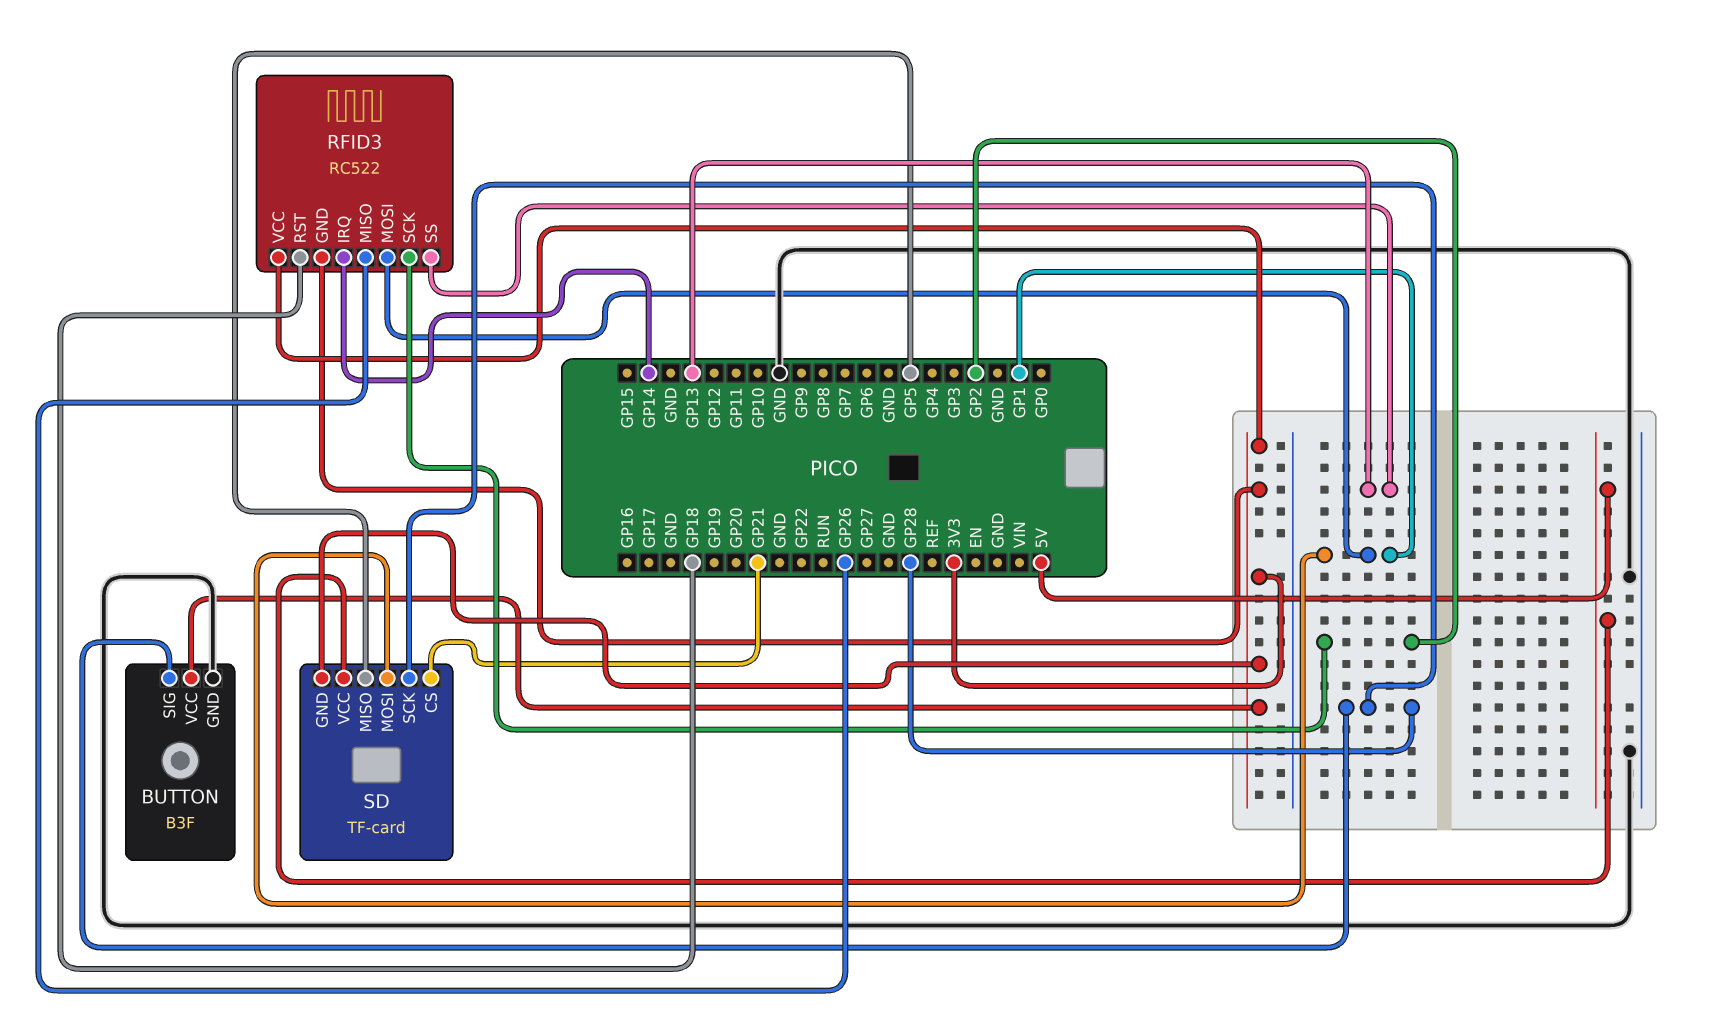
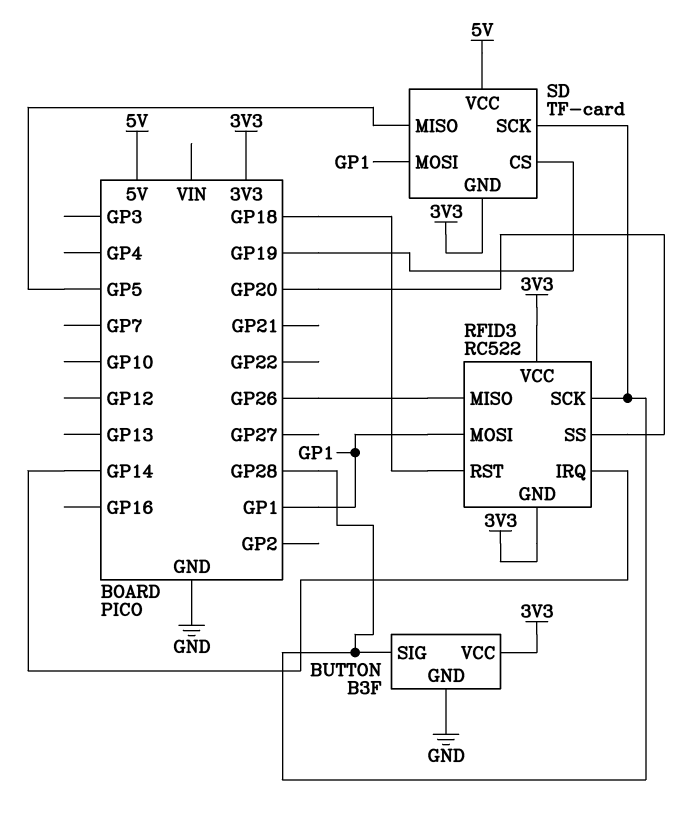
RFID3 pin SCK: GP2 -> GP28
RFID3 pin SS: GP13 -> GP20
SD pin CS: GP21 -> GP19

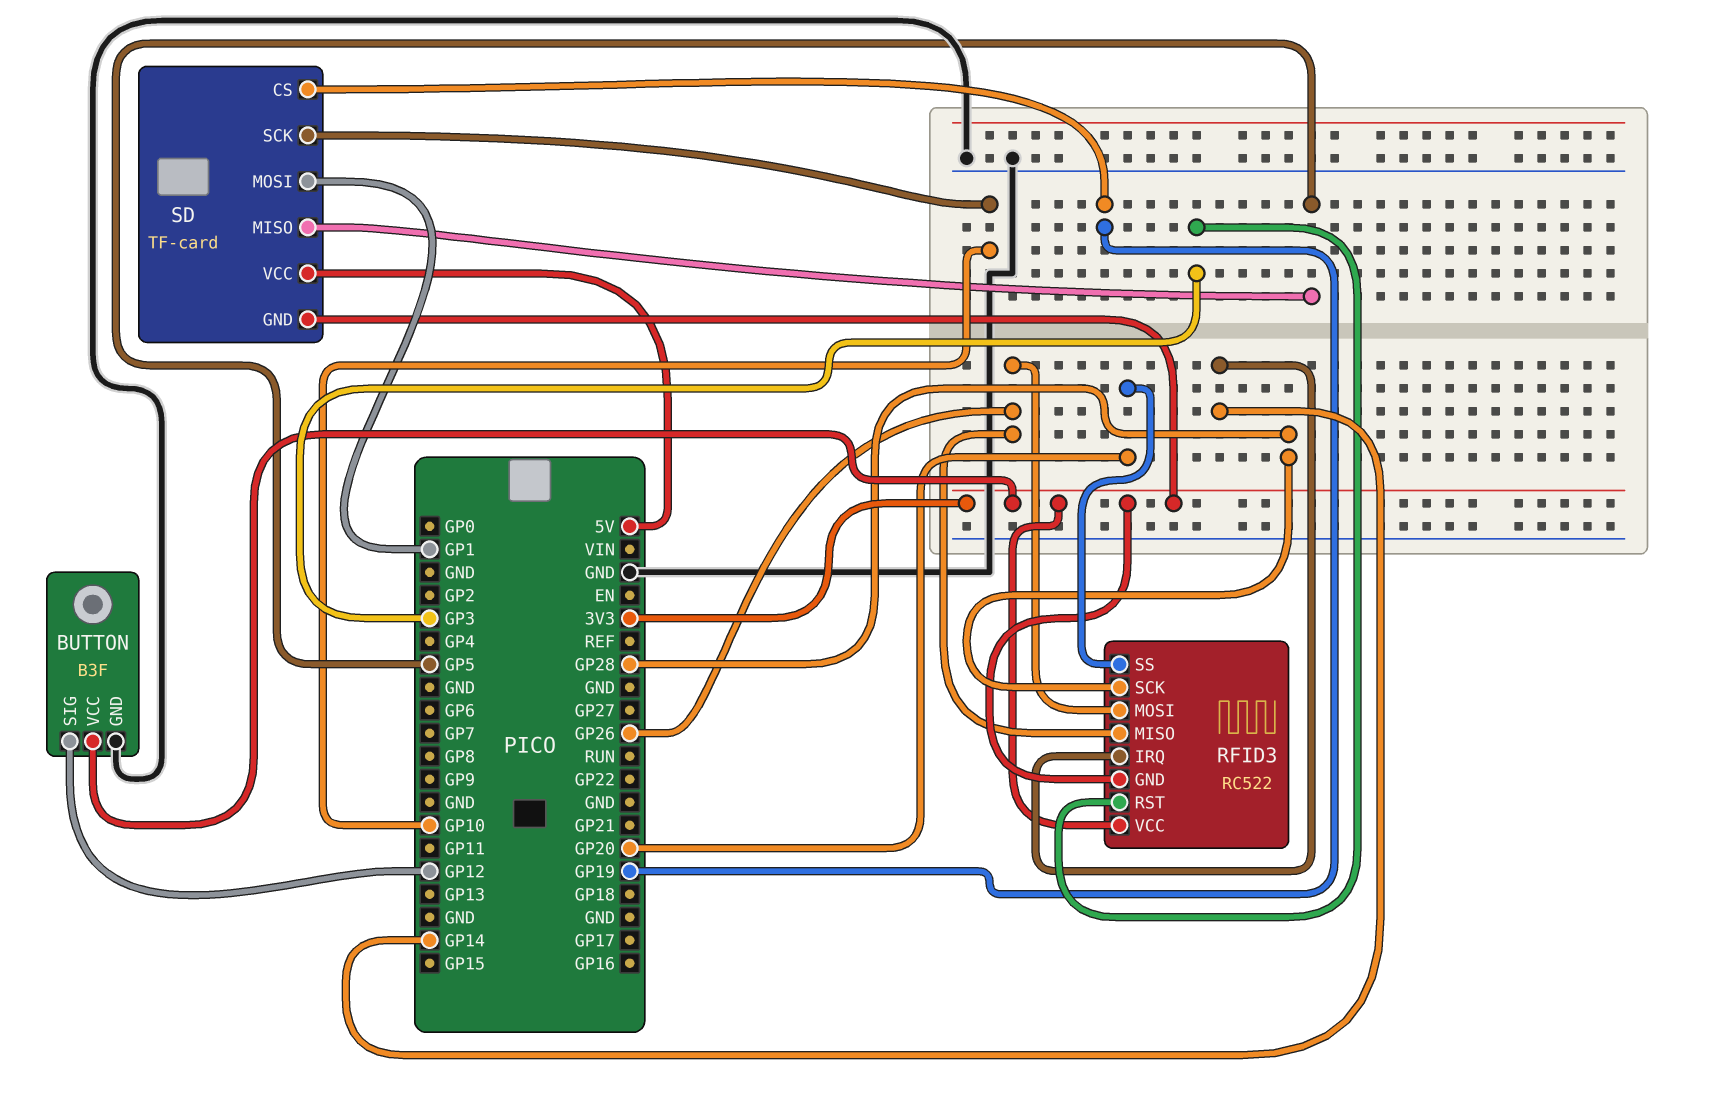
BUTTON pin SIG: GP28 -> GP12
RFID3 pin MOSI: GP1 -> GP26
RFID3 pin RST: GP18 -> GP3
SD pin SCK: GP28 -> GP10

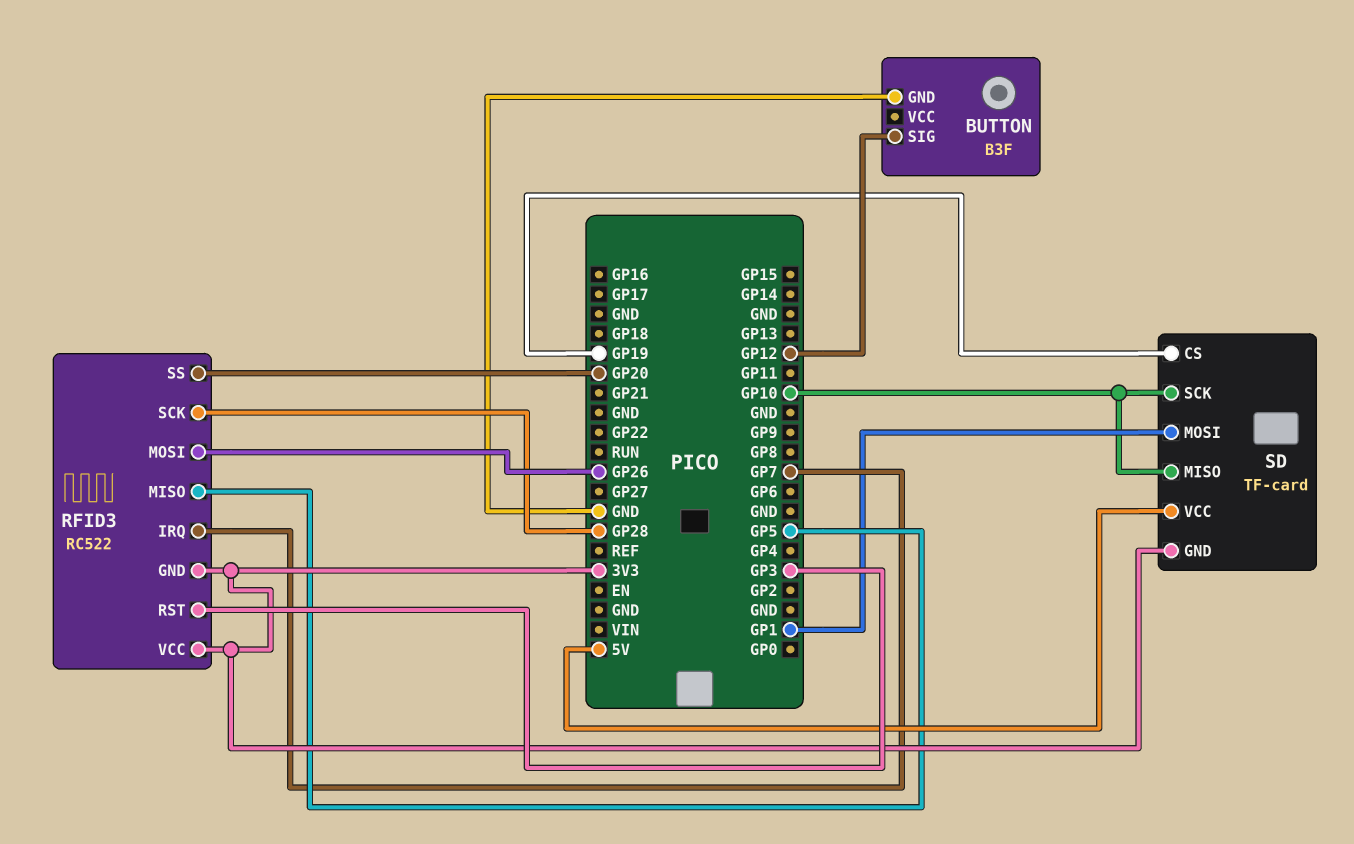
BUTTON pin VCC: 3V3 -> none
RFID3 pin IRQ: GP14 -> GP7
RFID3 pin MISO: GP26 -> GP5
SD pin MISO: GP5 -> GP10

